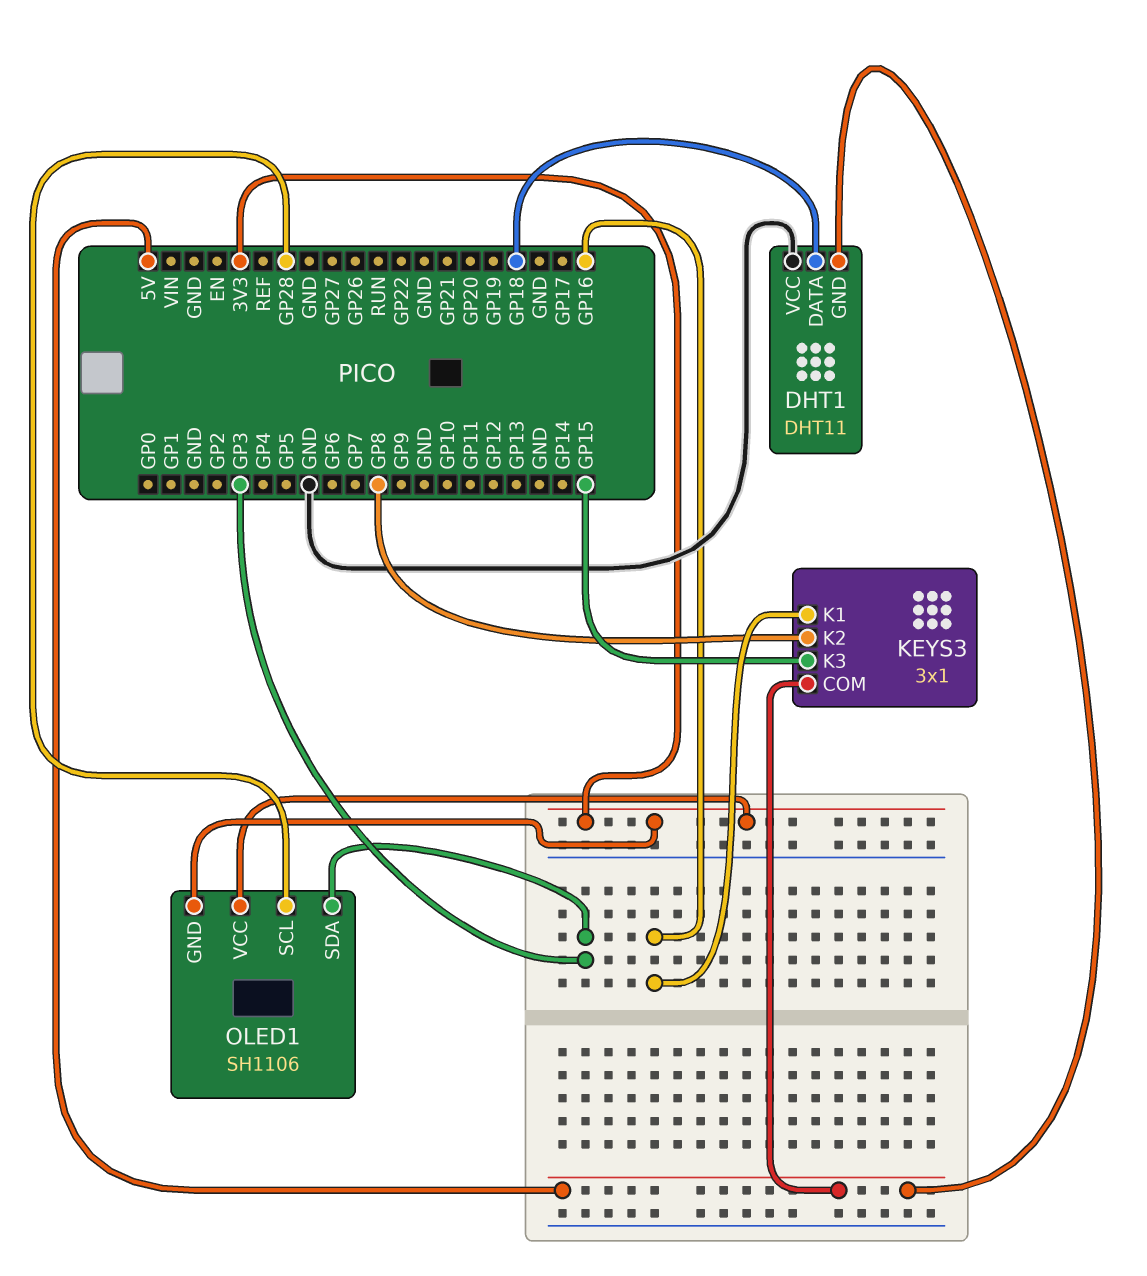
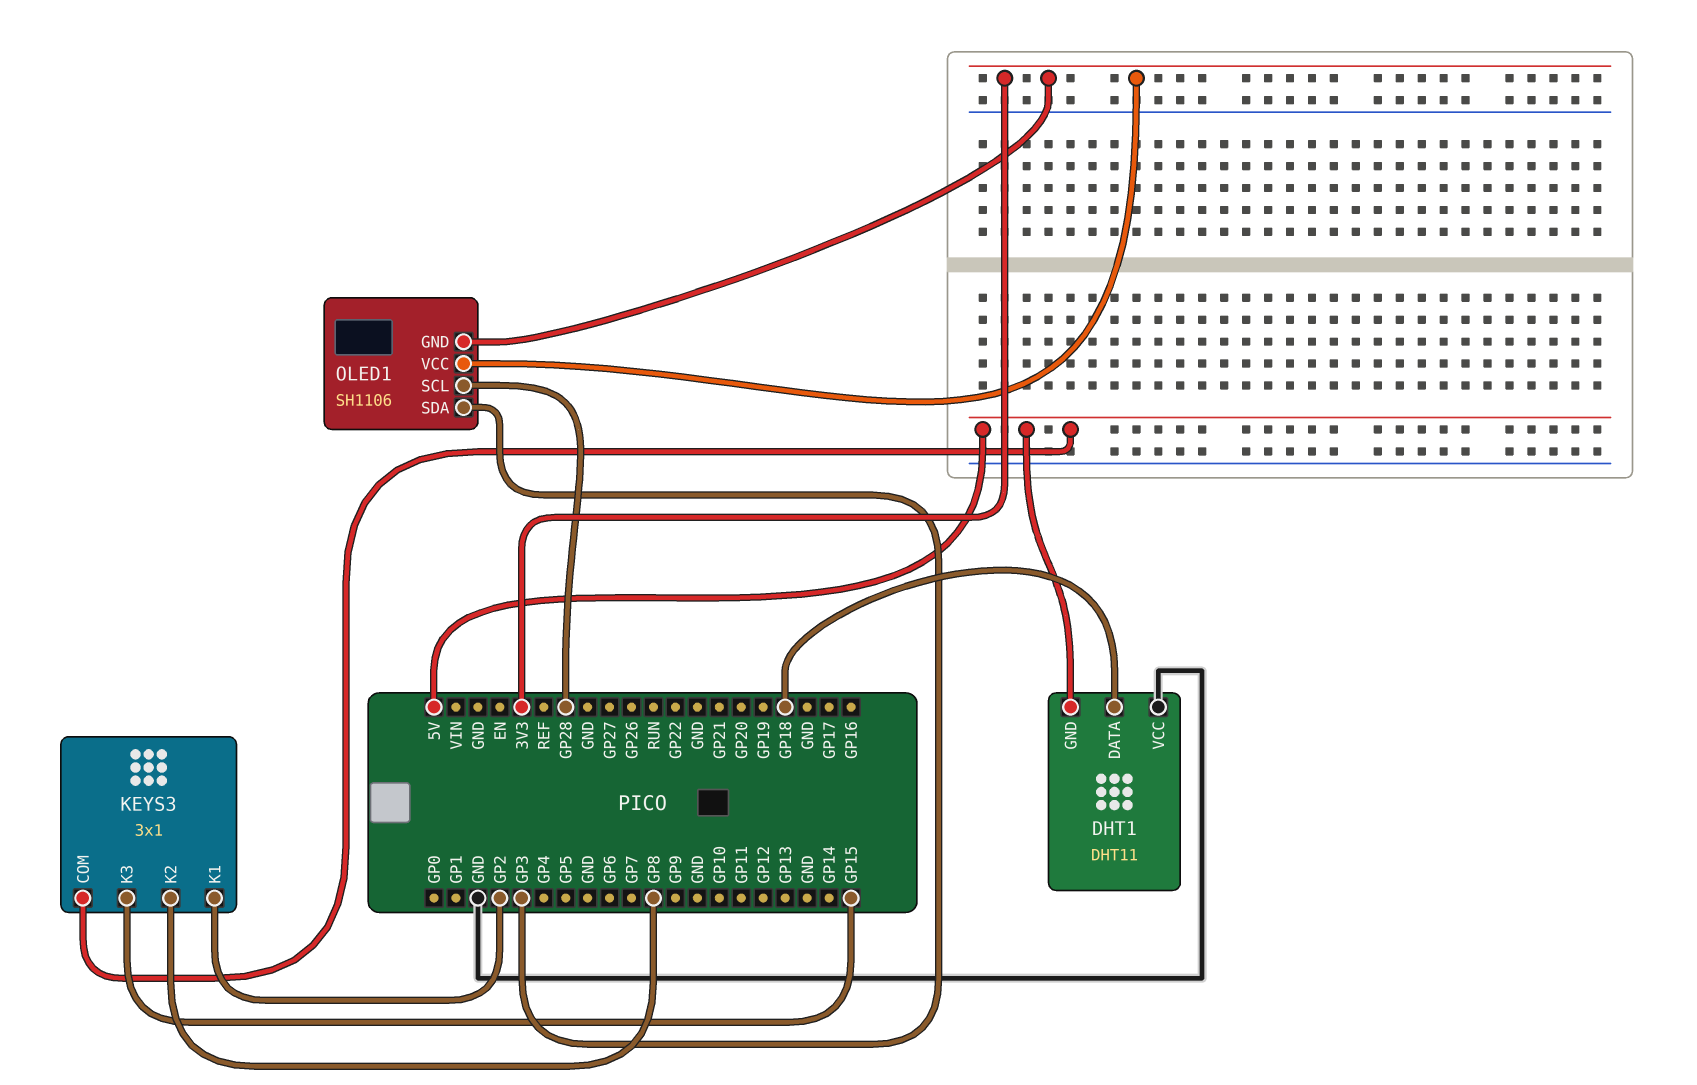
KEYS3 pin K1: GP16 -> GP2

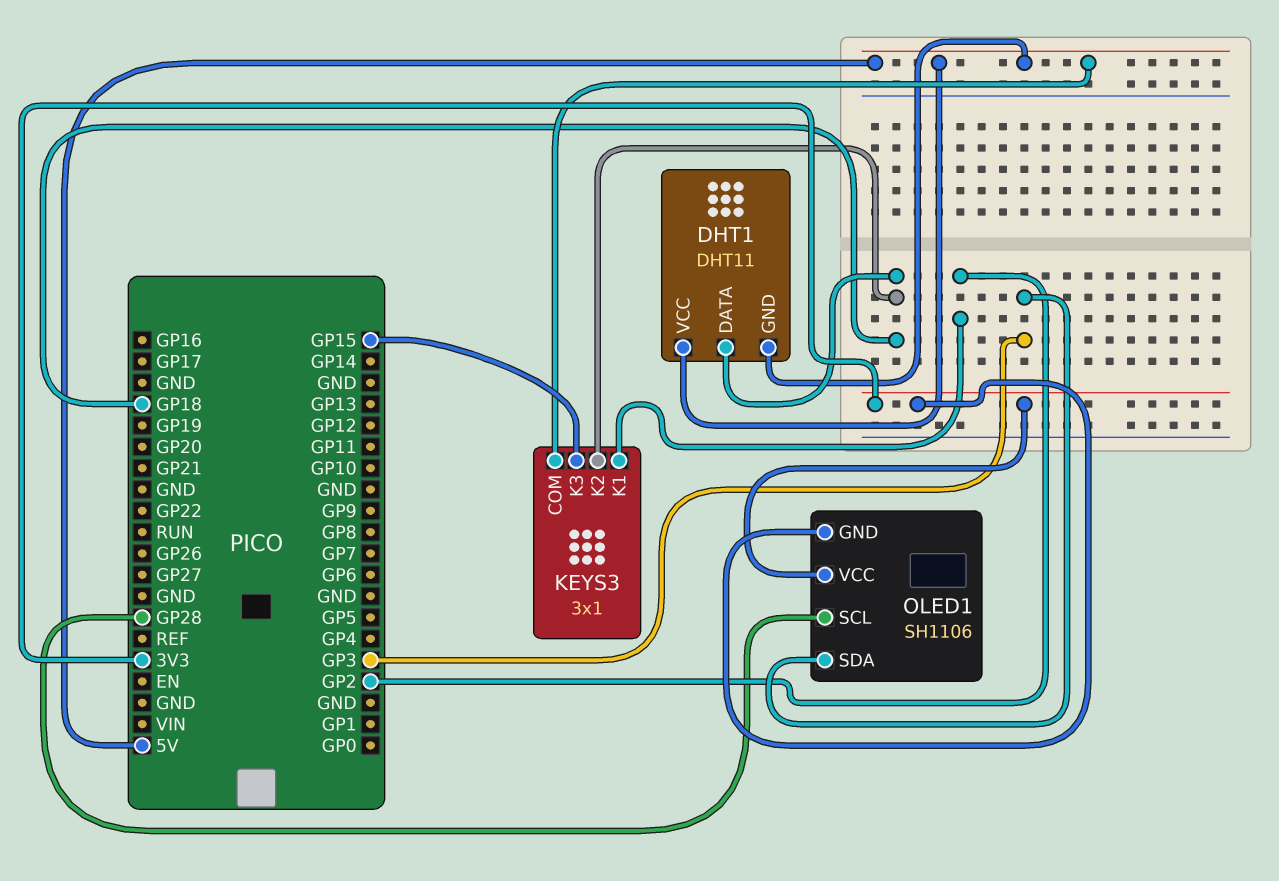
DHT1 pin VCC: GND -> 5V
KEYS3 pin K2: GP8 -> GP18

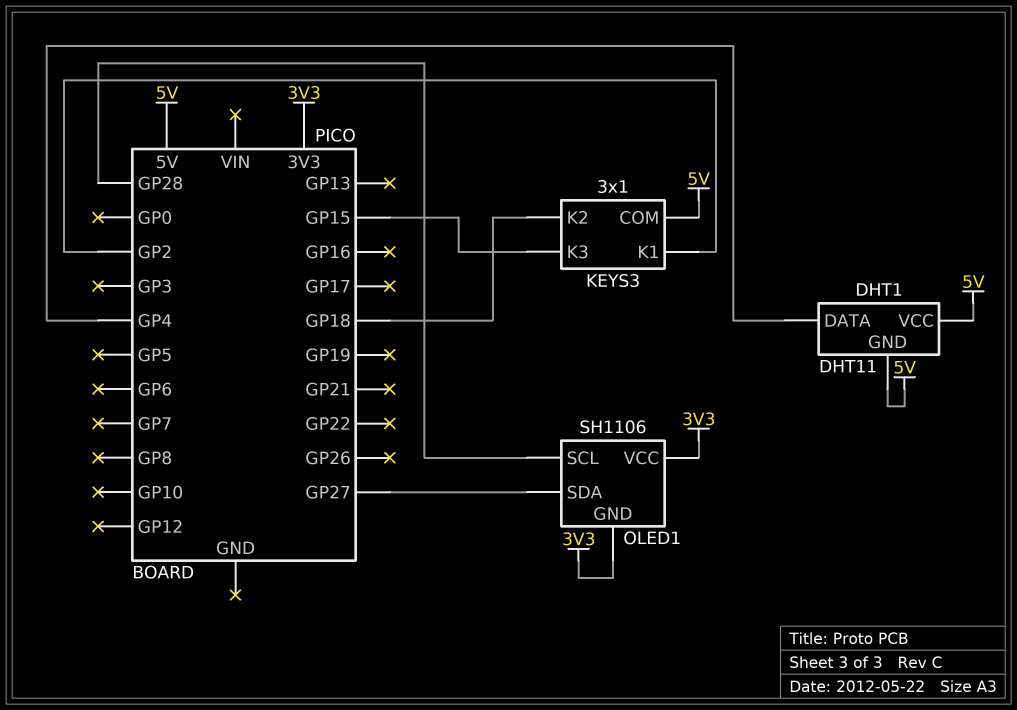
DHT1 pin DATA: GP18 -> GP4
OLED1 pin SDA: GP3 -> GP27

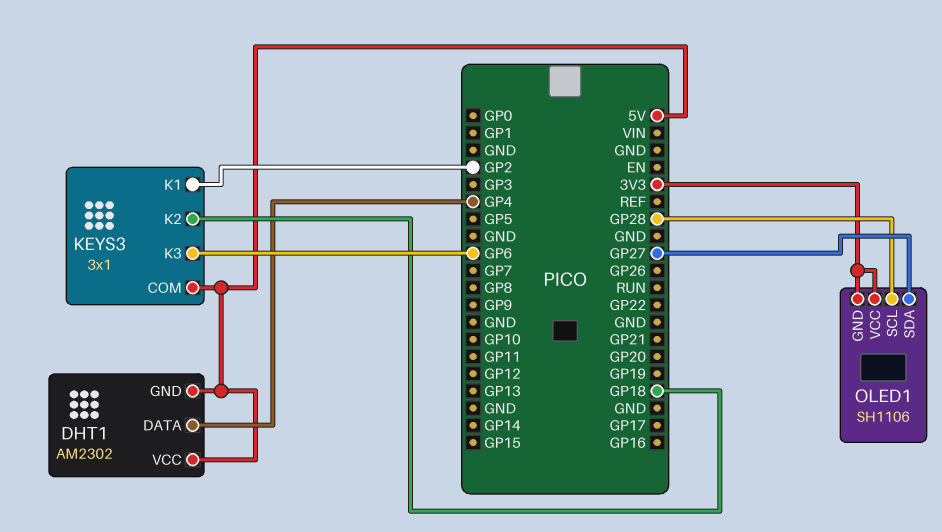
DHT1: DHT11 -> AM2302
KEYS3 pin K3: GP15 -> GP6

